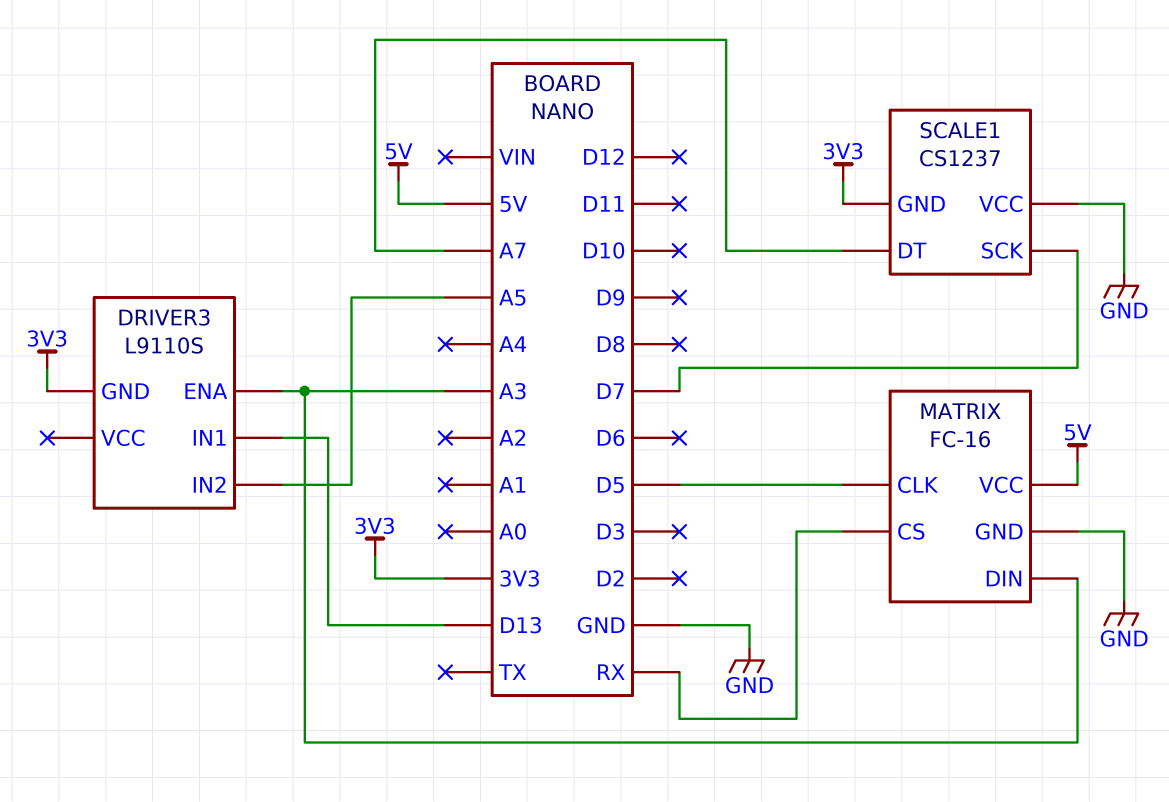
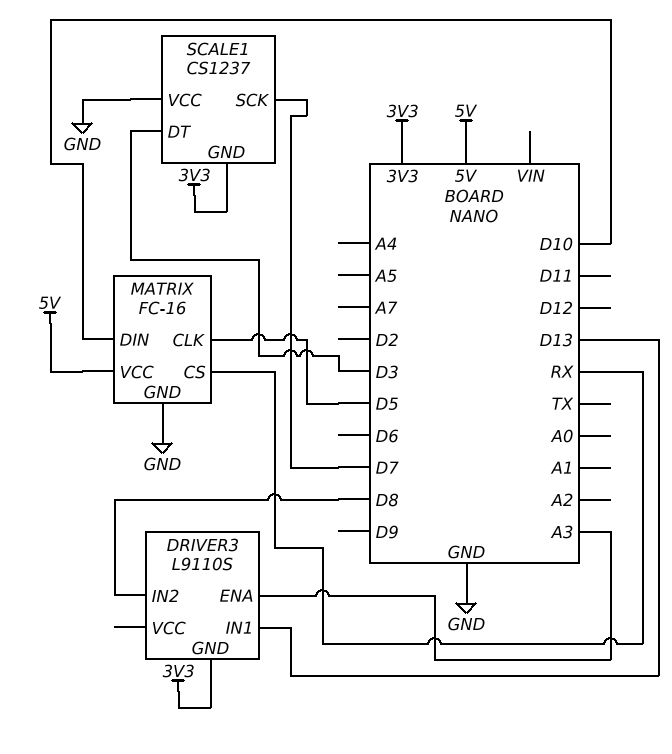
DRIVER3 pin IN2: A5 -> D8
MATRIX pin DIN: A3 -> D10
SCALE1 pin DT: A7 -> D3

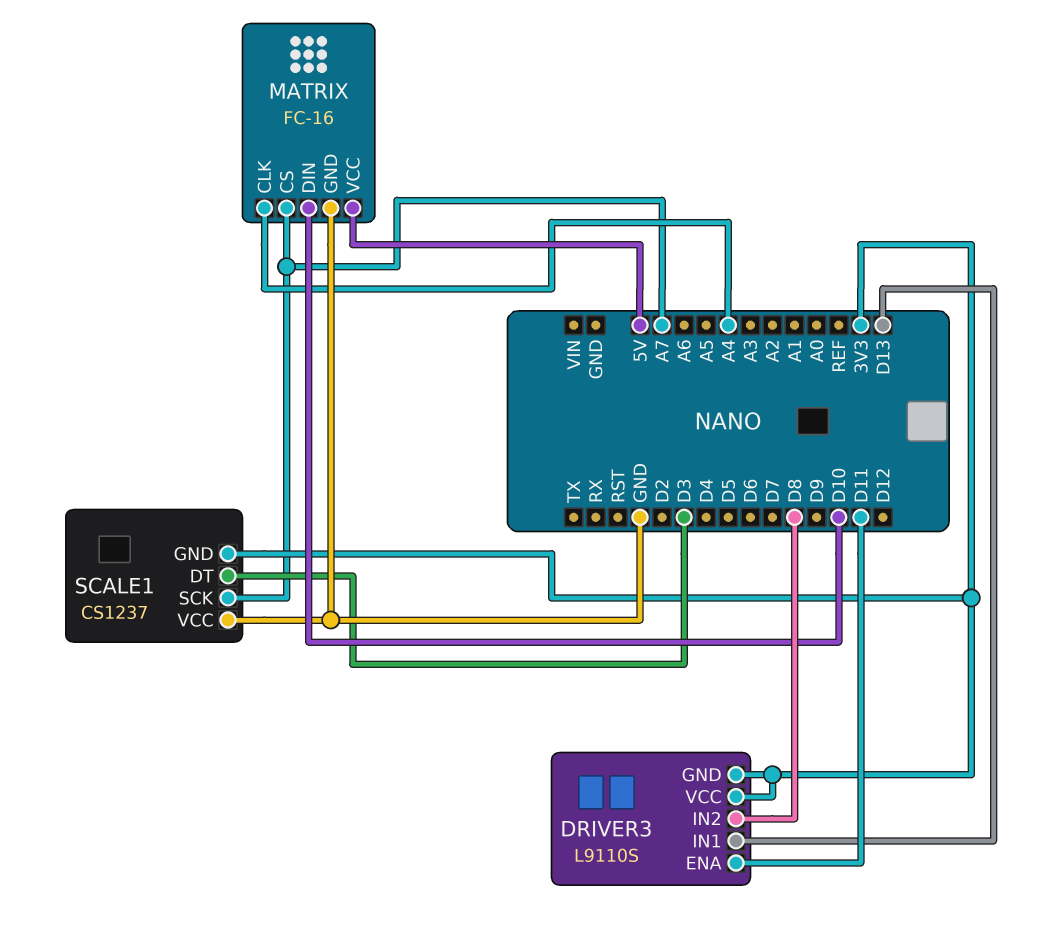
DRIVER3 pin ENA: A3 -> D11
DRIVER3 pin VCC: none -> 3V3
MATRIX pin CLK: D5 -> A4
MATRIX pin CS: RX -> A7
SCALE1 pin SCK: D7 -> A7

